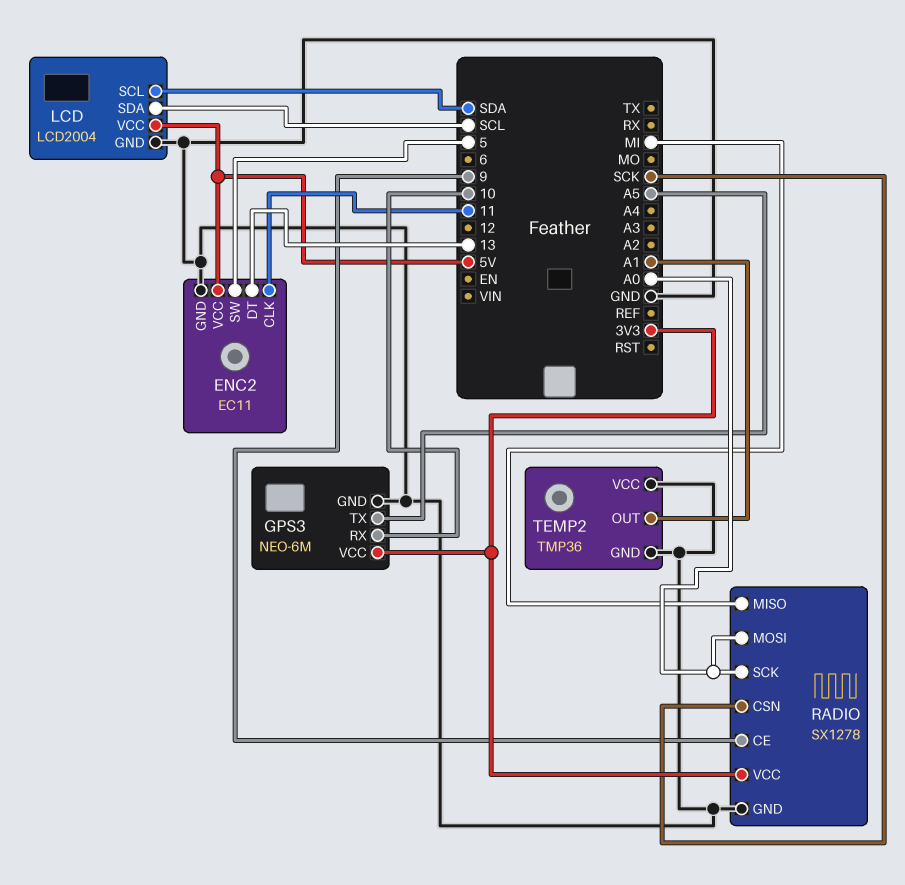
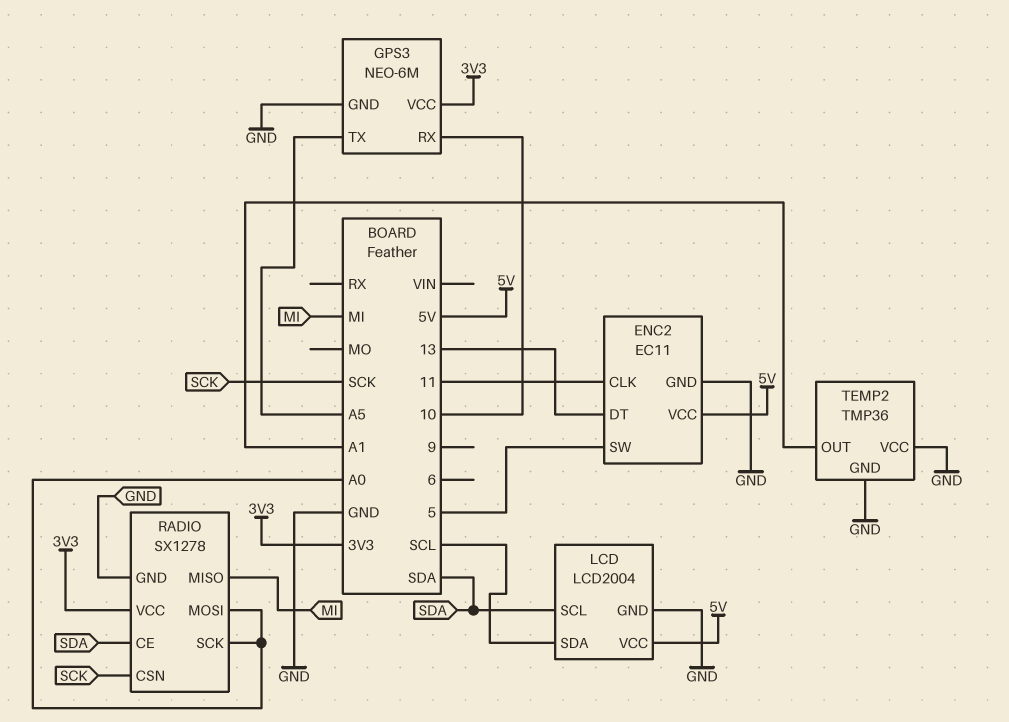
RADIO pin CE: 9 -> SDA

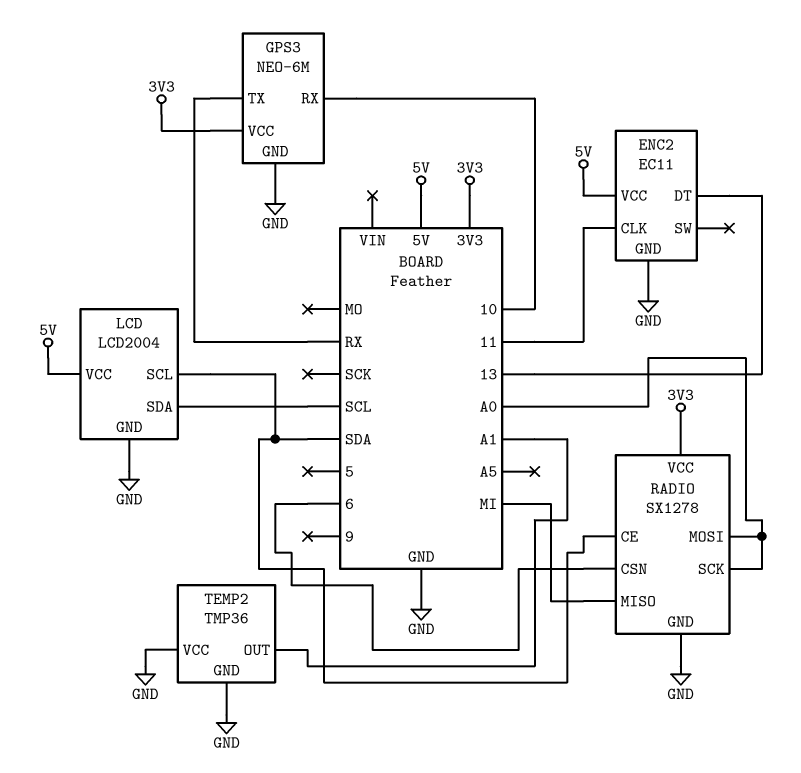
ENC2 pin SW: 5 -> none
GPS3 pin TX: A5 -> RX
RADIO pin CSN: SCK -> 6

